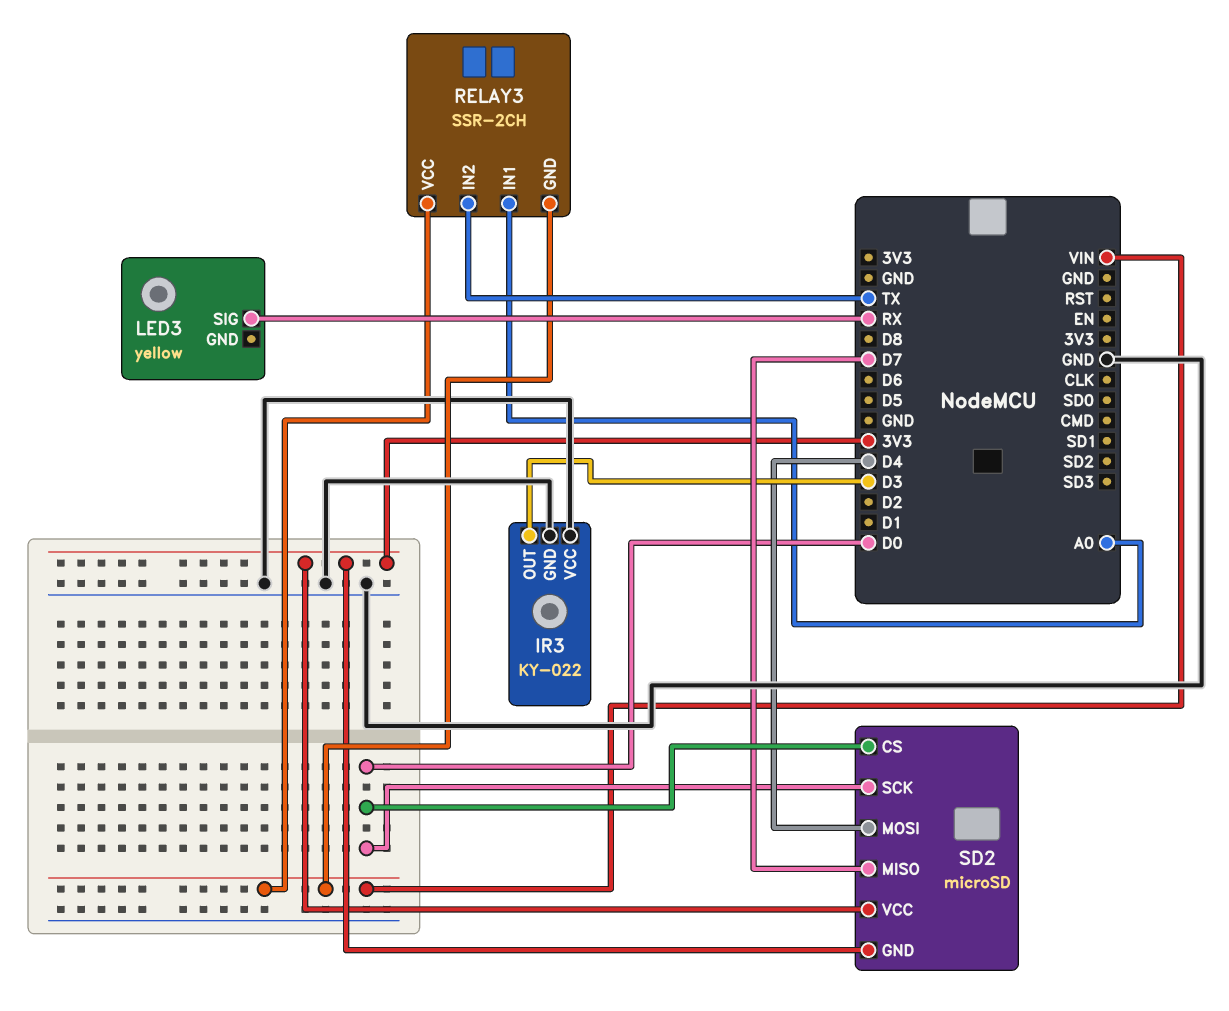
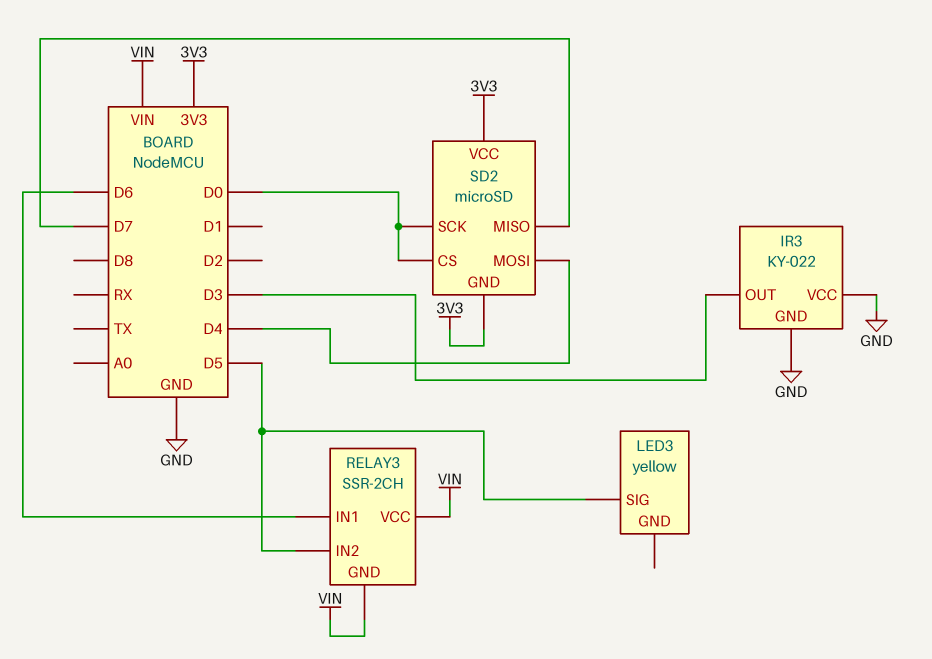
LED3 pin SIG: RX -> D5
RELAY3 pin IN1: A0 -> D6
RELAY3 pin IN2: TX -> D5

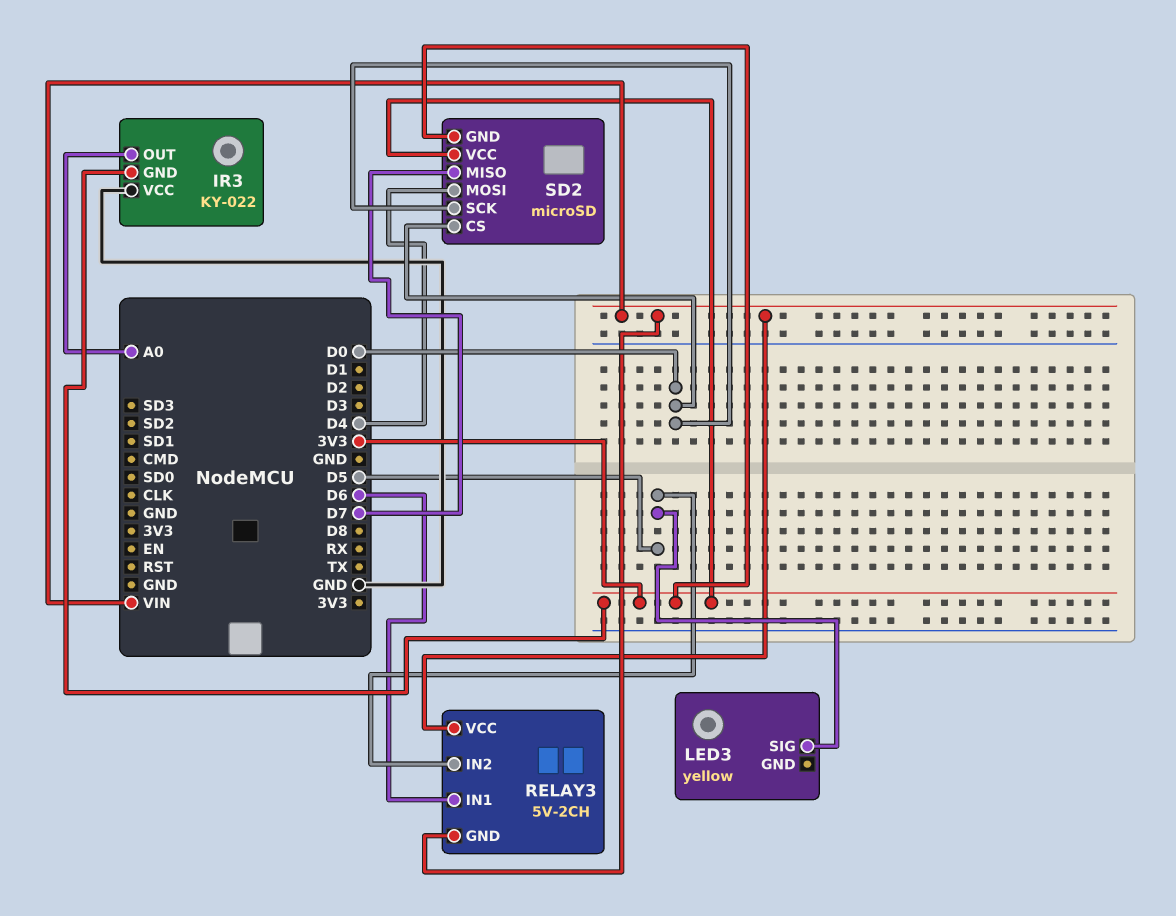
IR3 pin GND: GND -> 3V3
IR3 pin OUT: D3 -> A0
RELAY3: SSR-2CH -> 5V-2CH

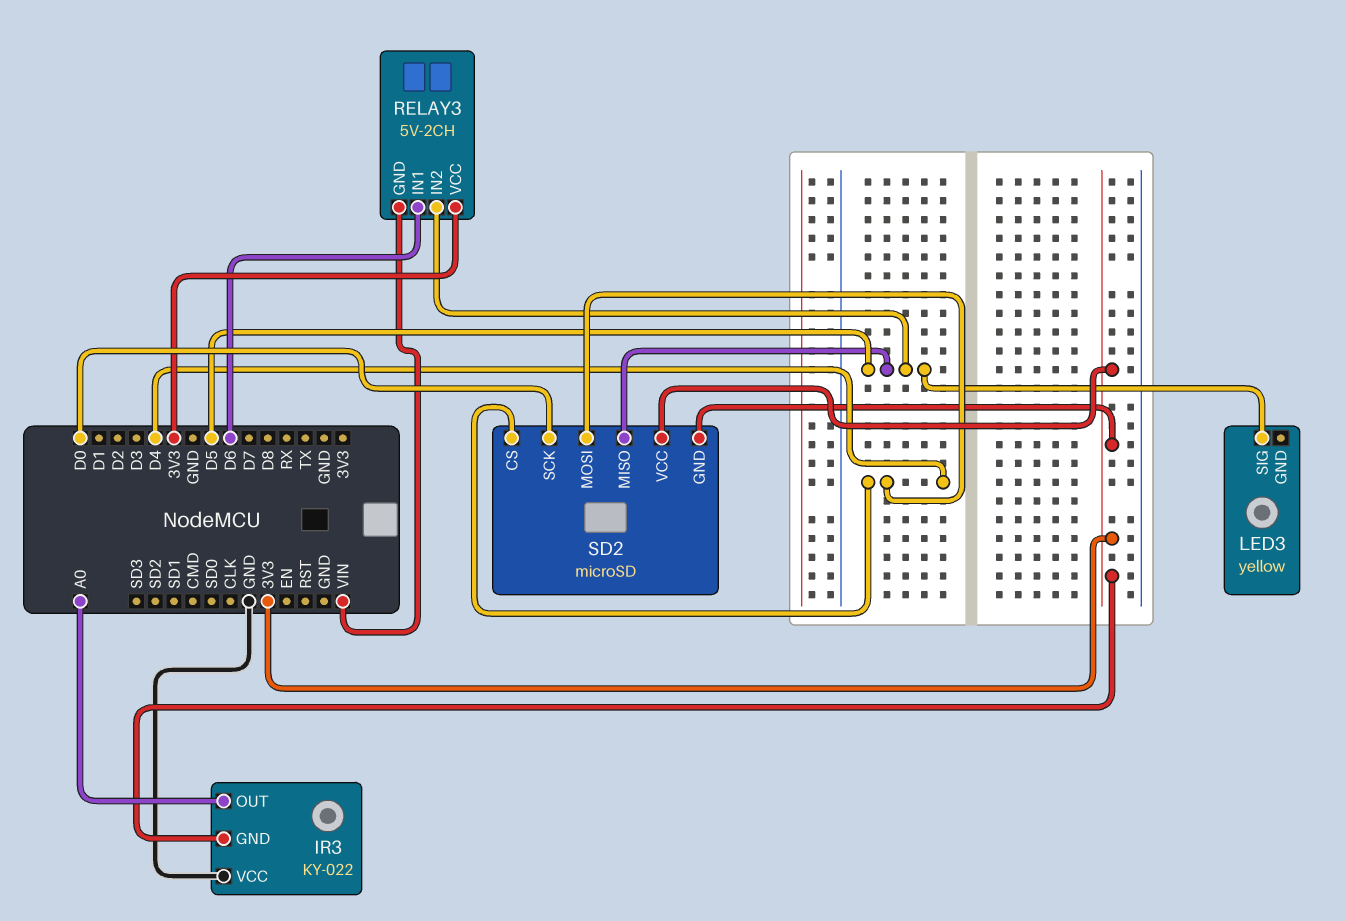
RELAY3 pin VCC: VIN -> 3V3
SD2 pin CS: D0 -> D4
SD2 pin MISO: D7 -> D5

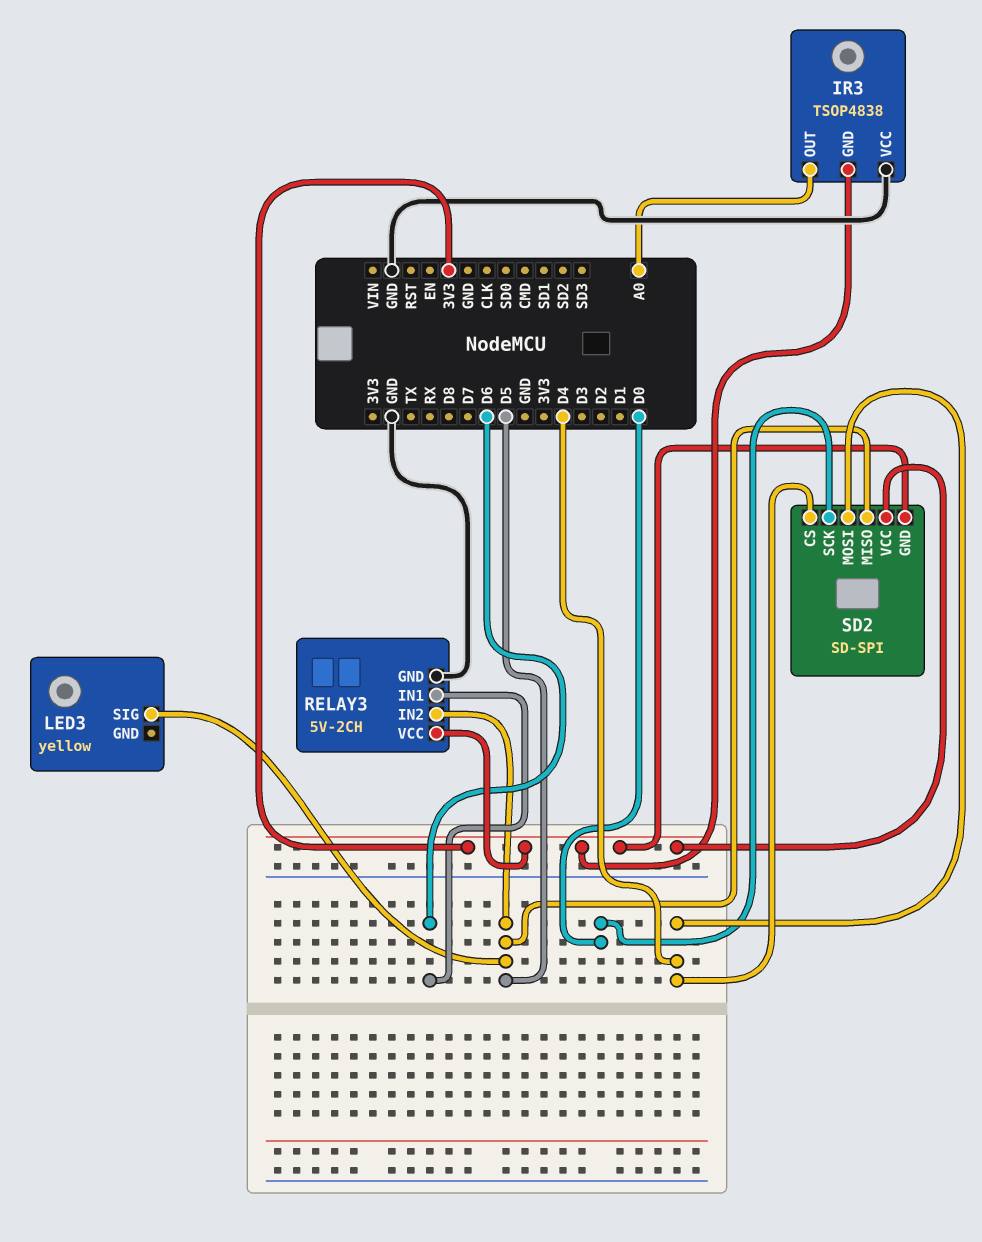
IR3: KY-022 -> TSOP4838
RELAY3 pin GND: VIN -> GND
SD2: microSD -> SD-SPI

